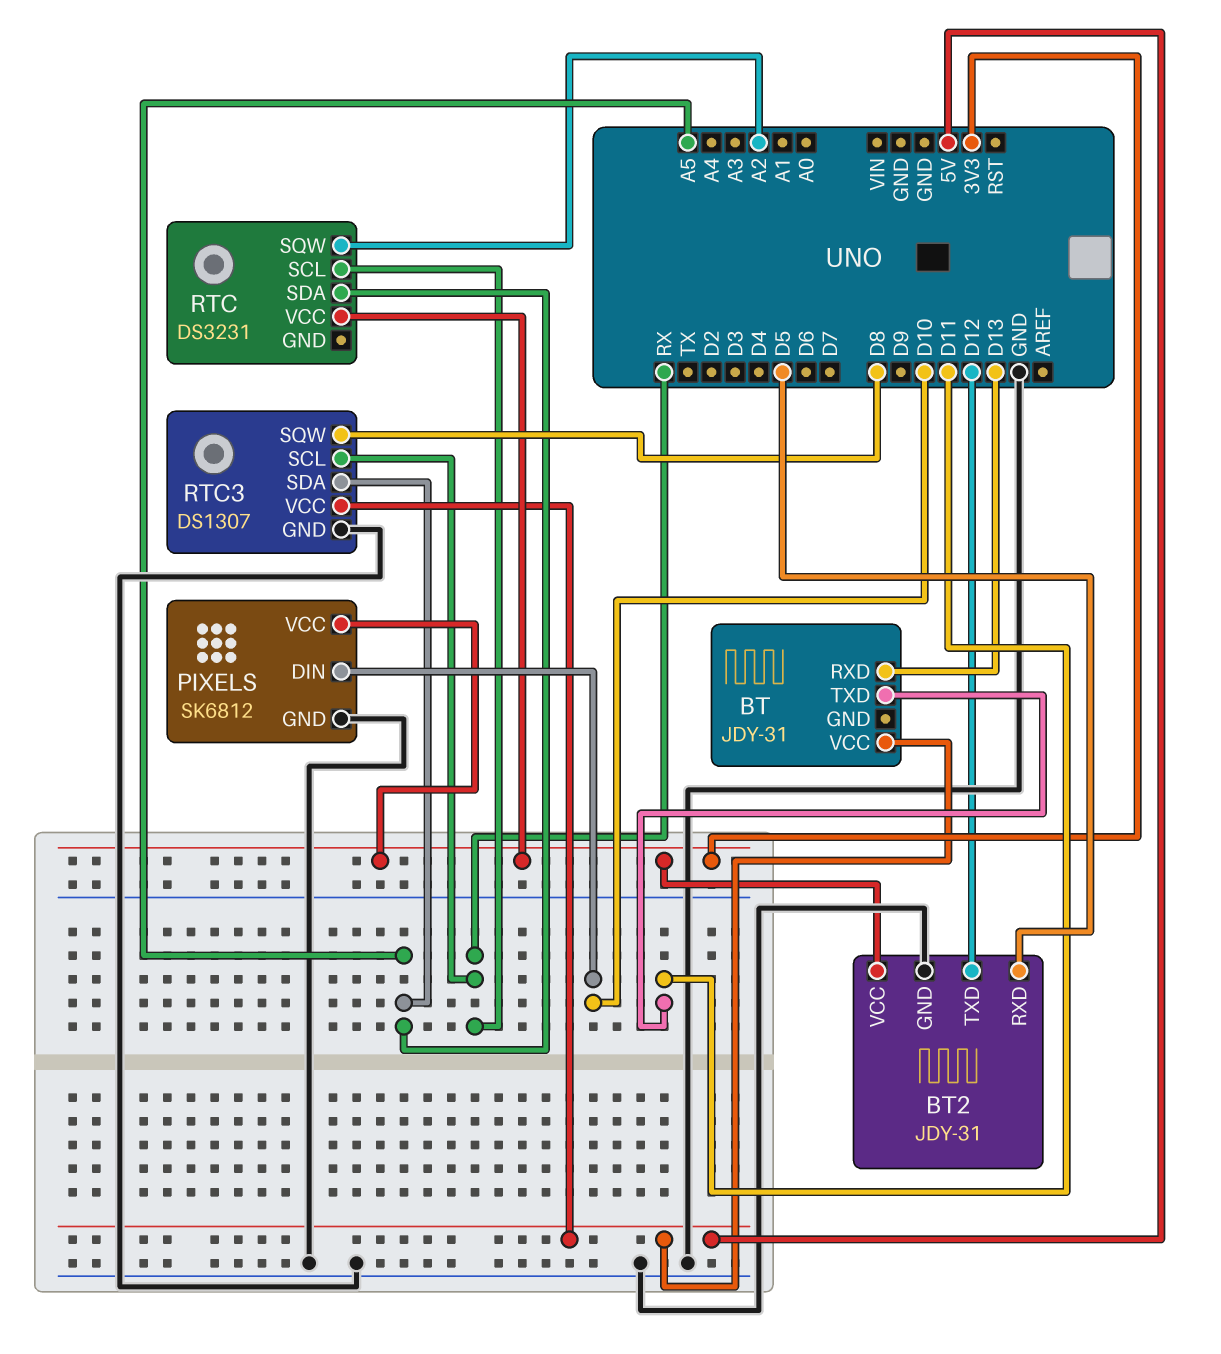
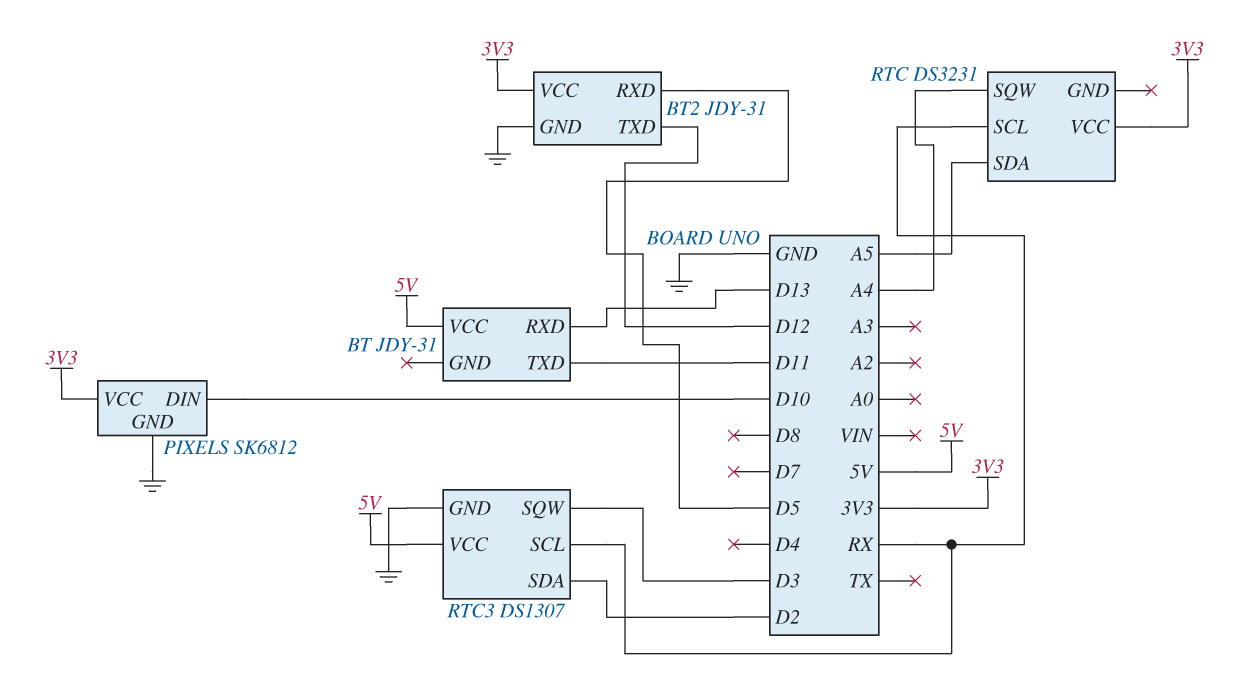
RTC pin SQW: A2 -> A4
RTC3 pin SDA: A5 -> D2
RTC3 pin SQW: D8 -> D3

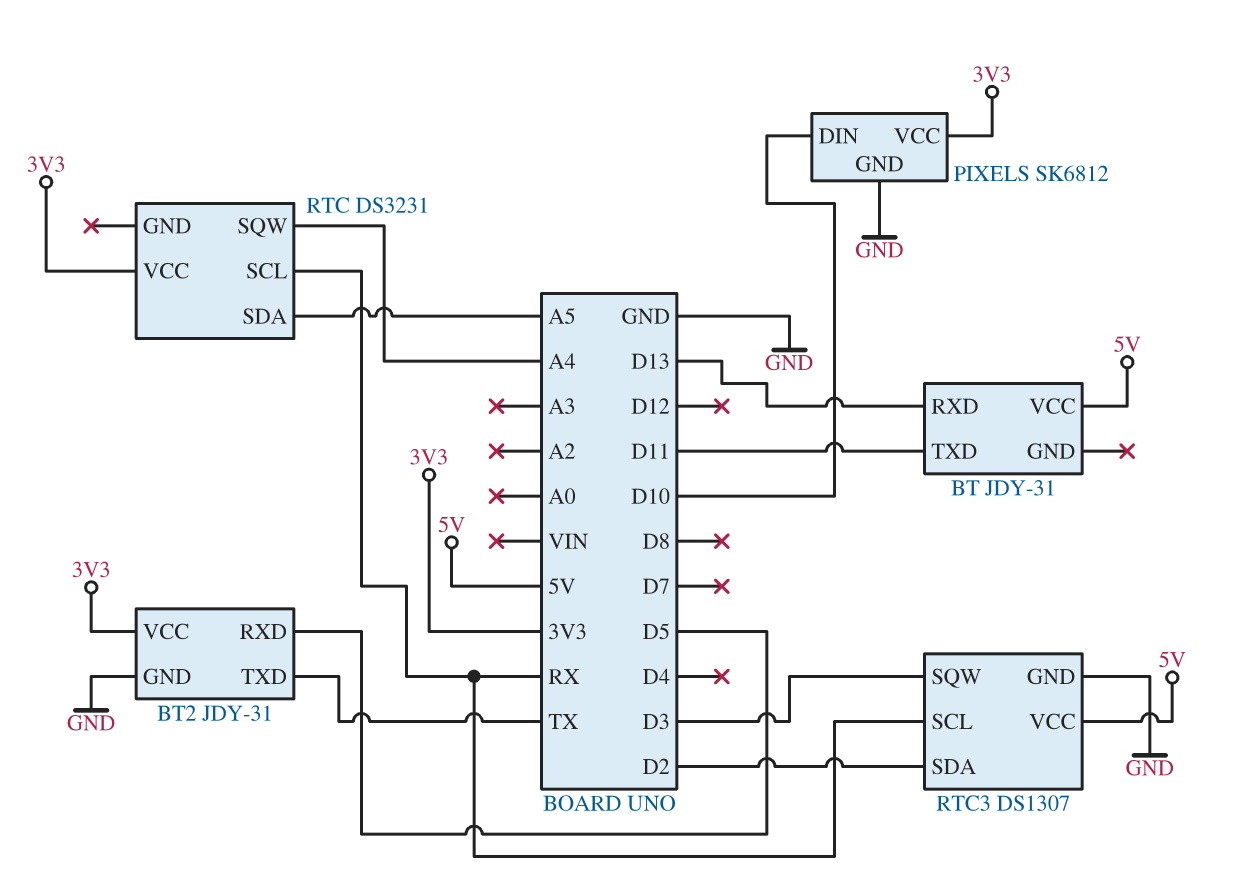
BT2 pin TXD: D12 -> TX

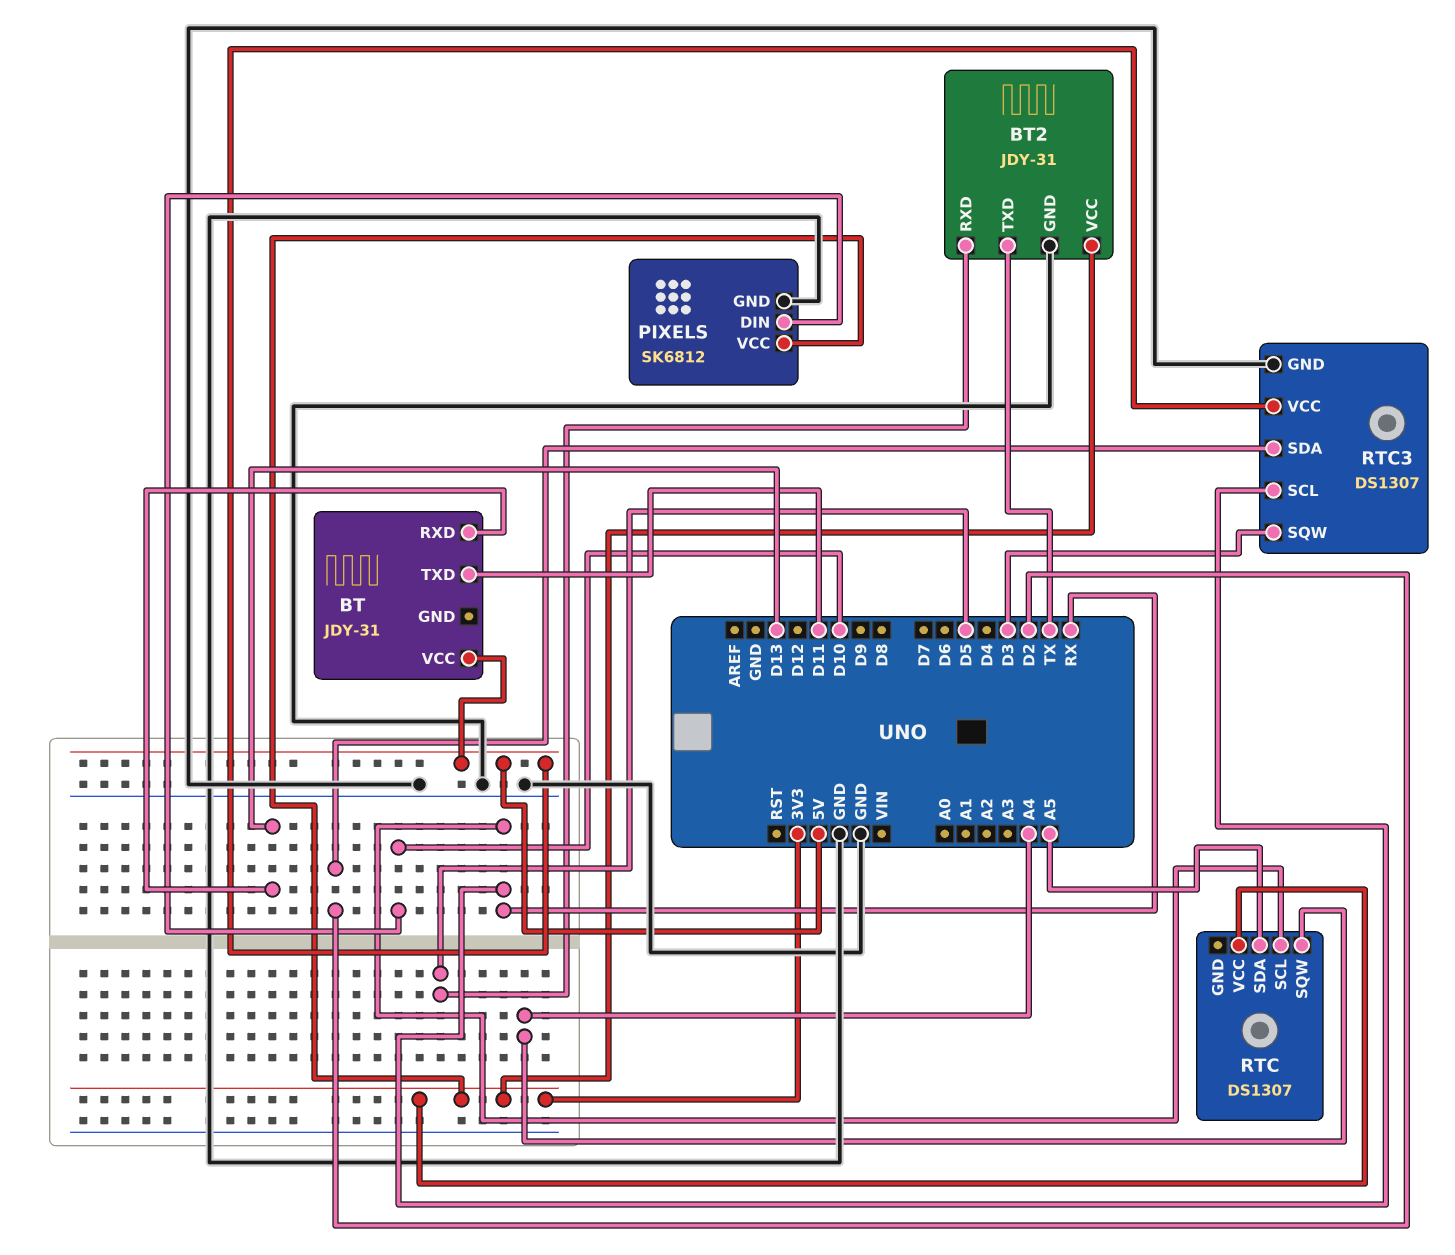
RTC: DS3231 -> DS1307

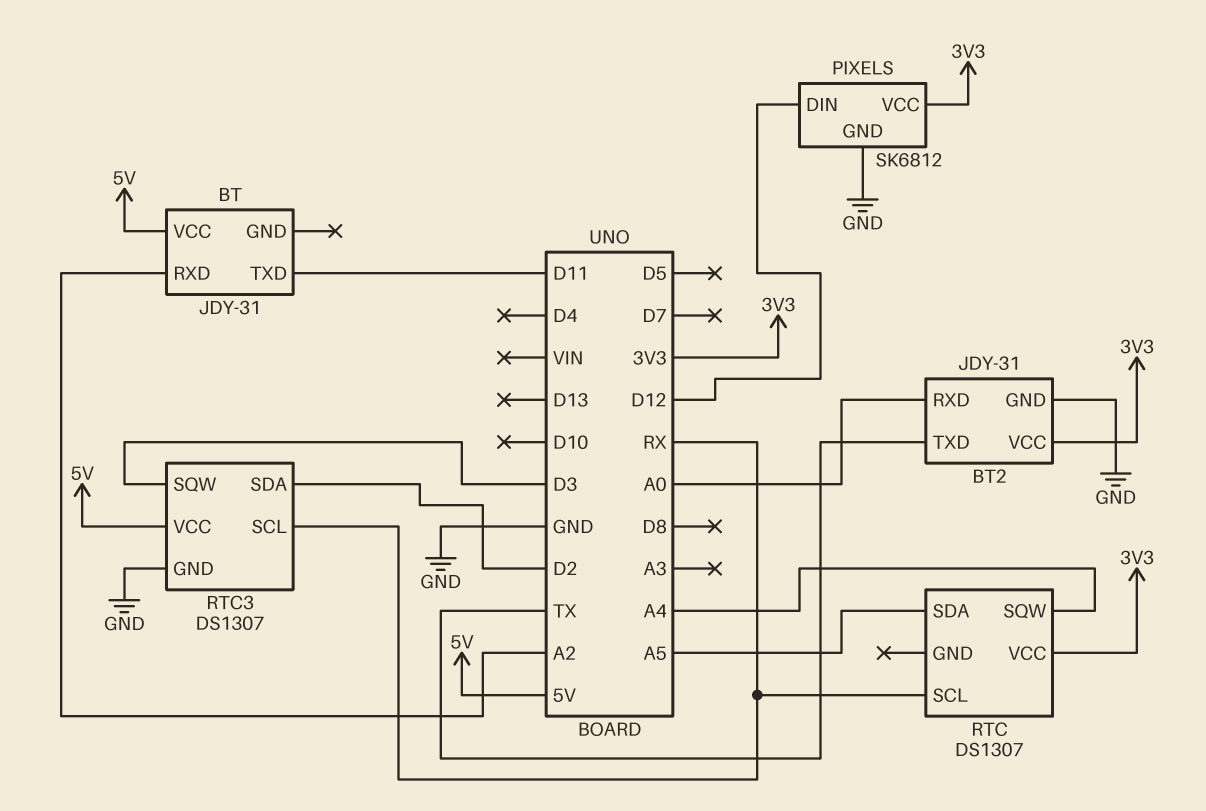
BT pin RXD: D13 -> A2
BT2 pin RXD: D5 -> A0
PIXELS pin DIN: D10 -> D12

